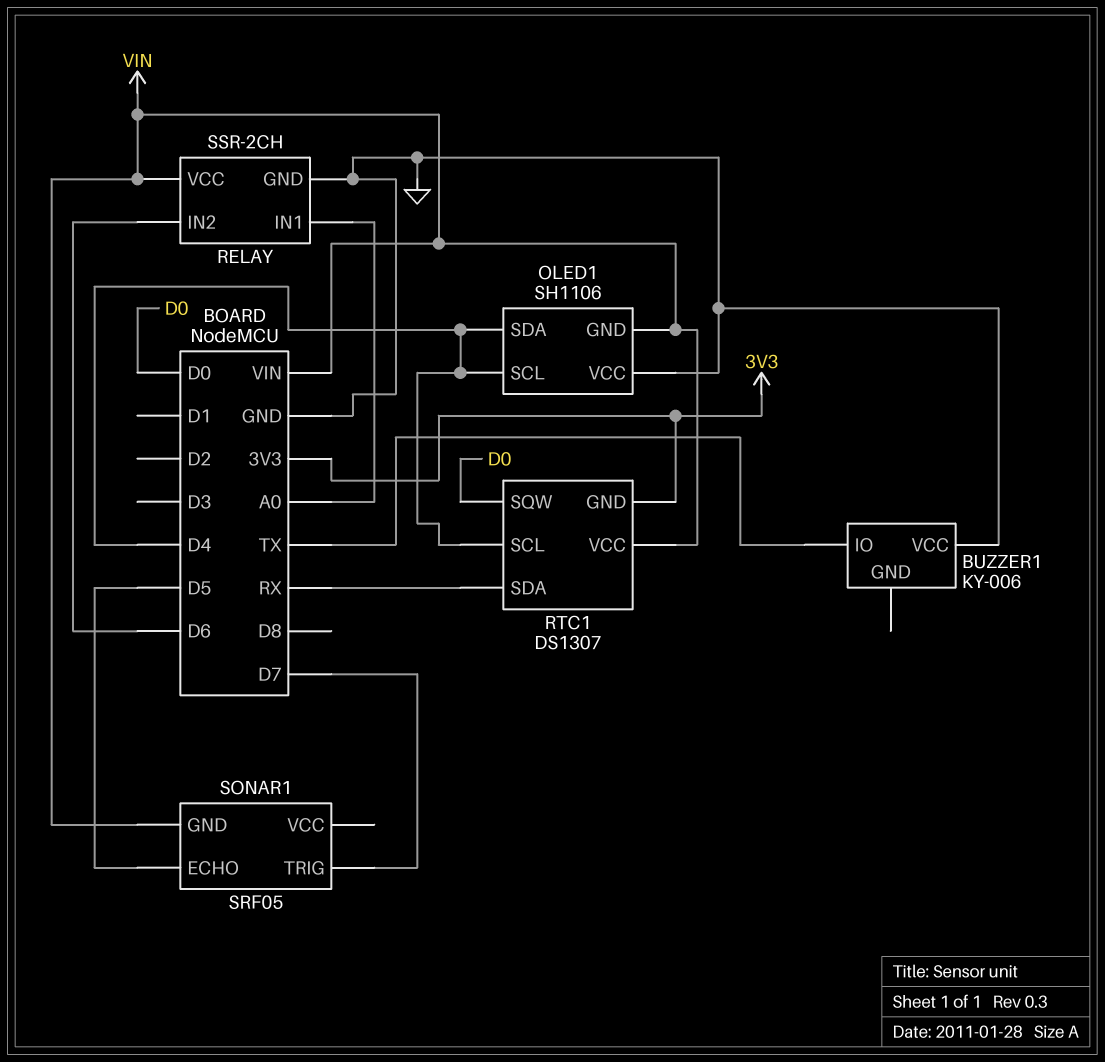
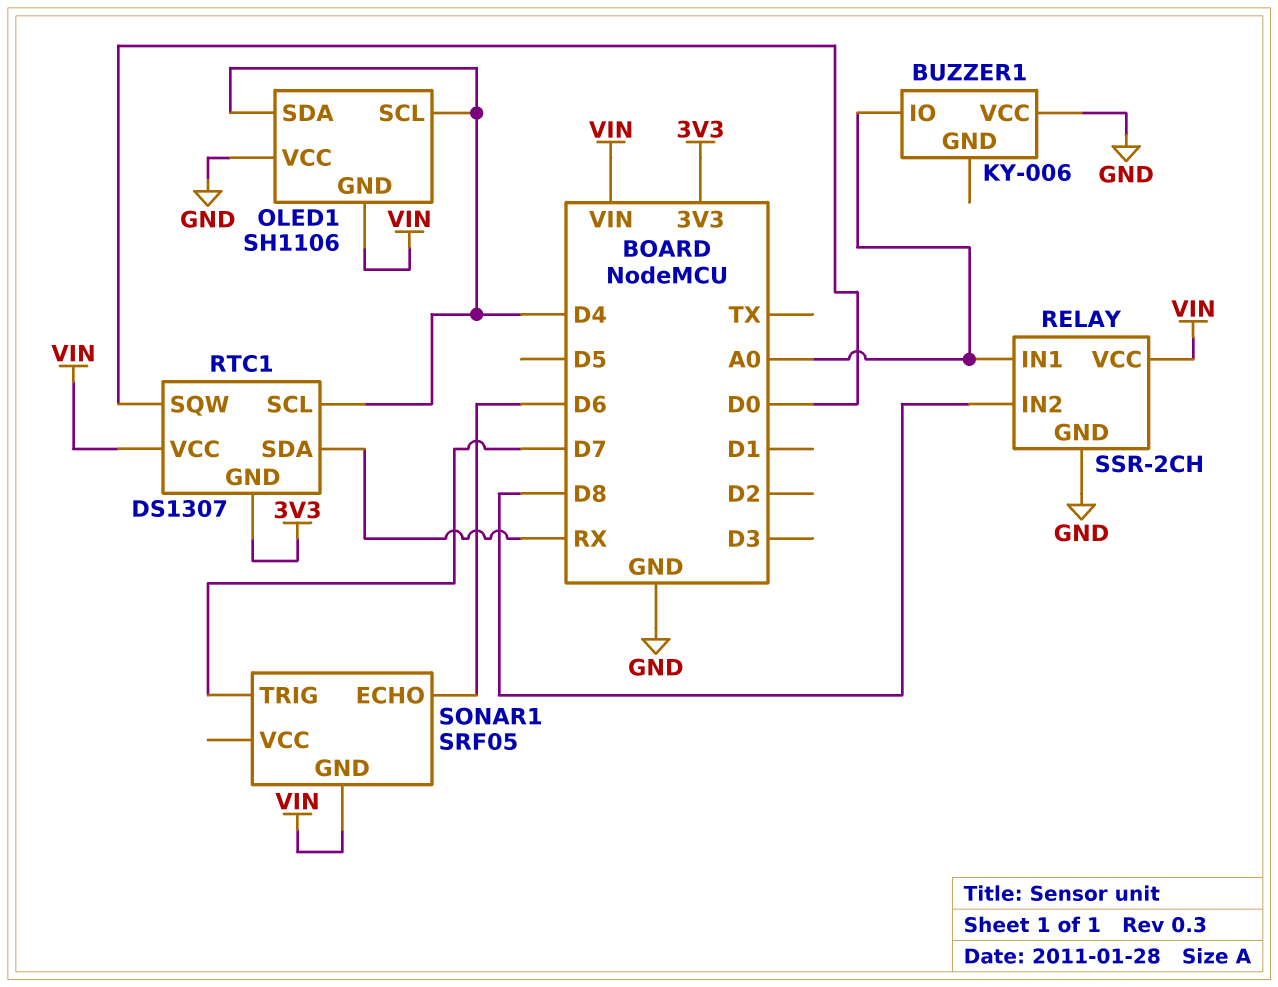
BUZZER1 pin IO: TX -> A0
RELAY pin IN2: D6 -> D8
SONAR1 pin ECHO: D5 -> D6

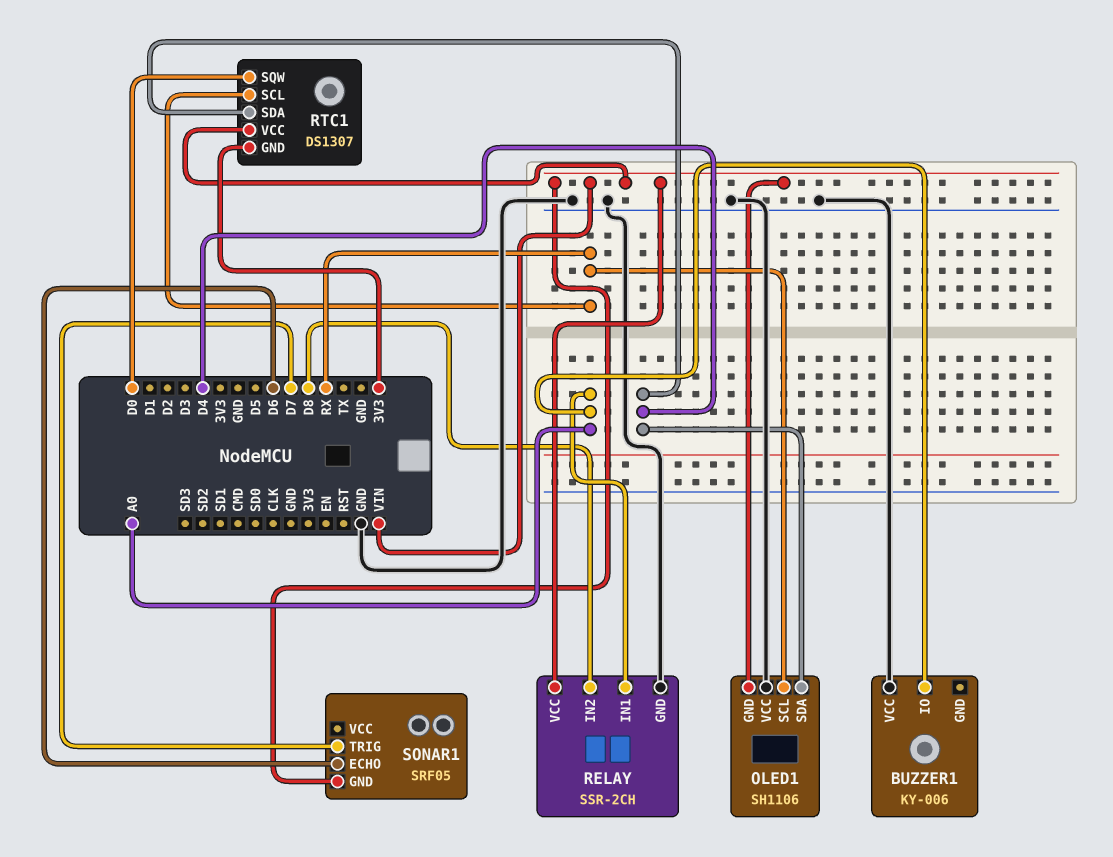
OLED1 pin SCL: D4 -> RX
RTC1 pin SCL: D4 -> RX
RTC1 pin SDA: RX -> D4

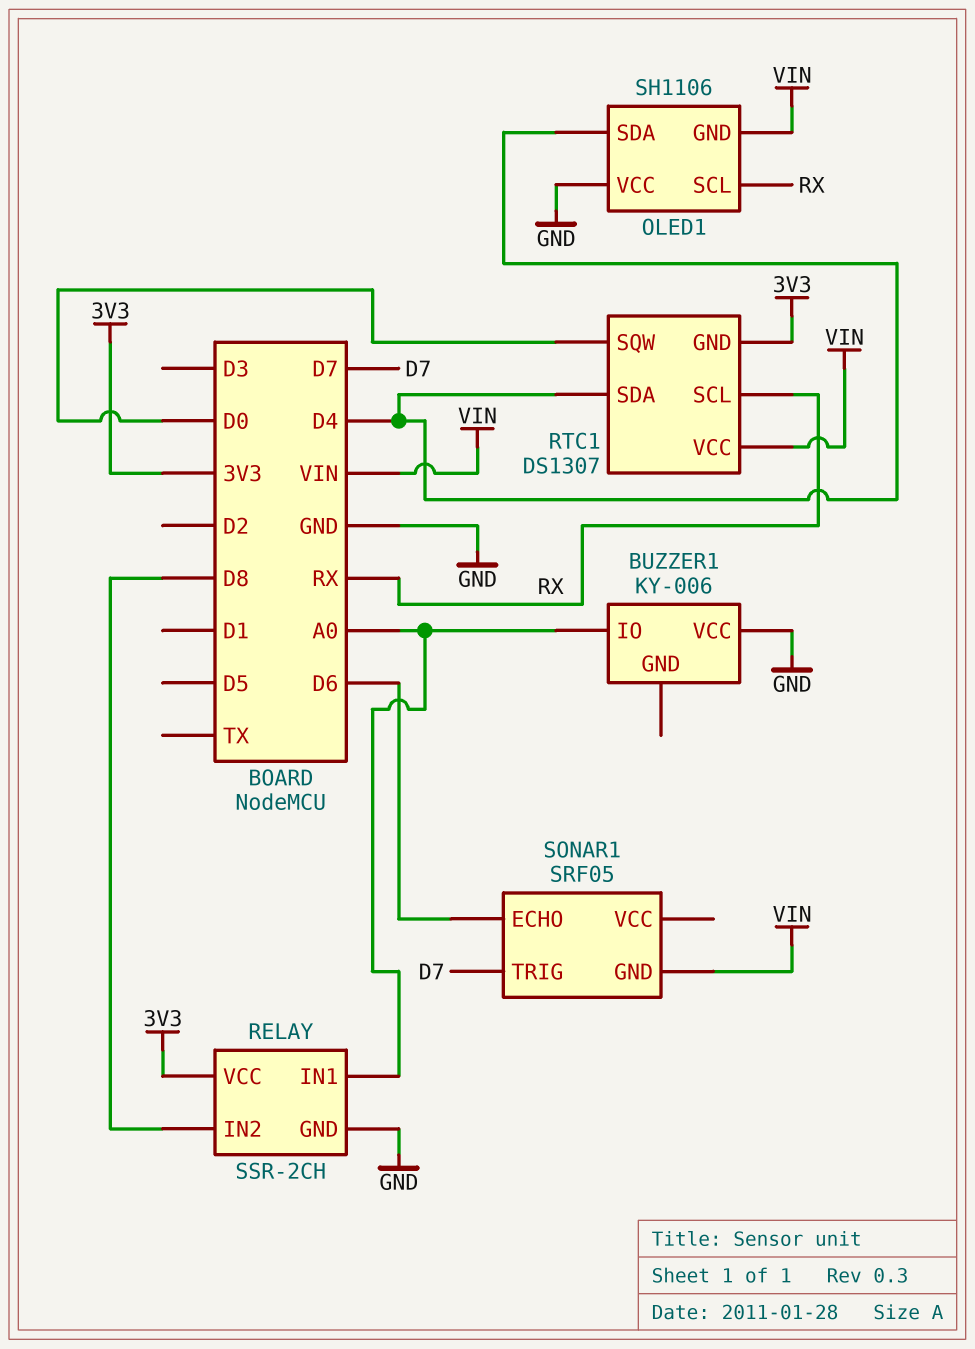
RELAY pin VCC: VIN -> 3V3

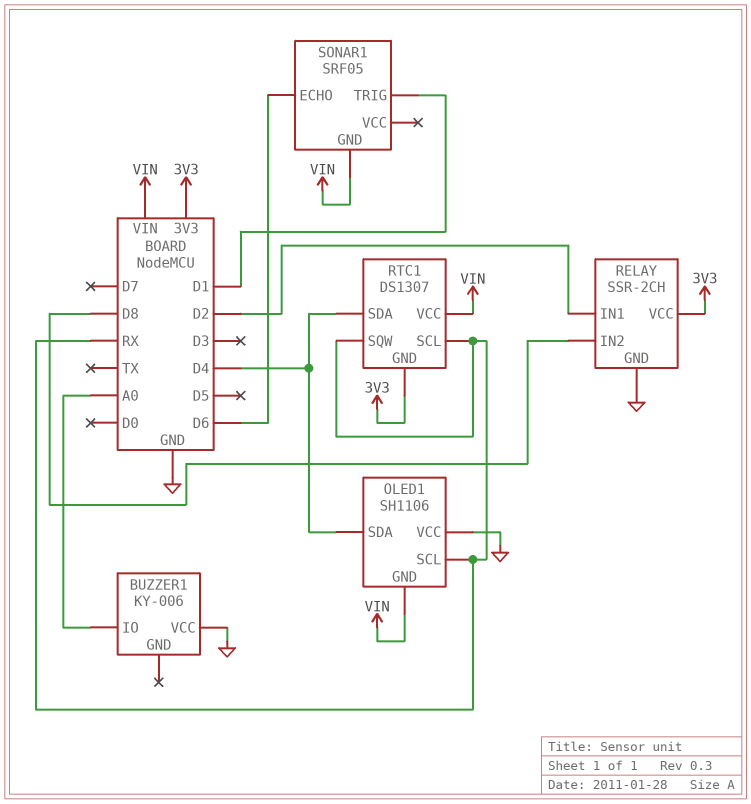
RELAY pin IN1: A0 -> D2
RTC1 pin SQW: D0 -> RX
SONAR1 pin TRIG: D7 -> D1

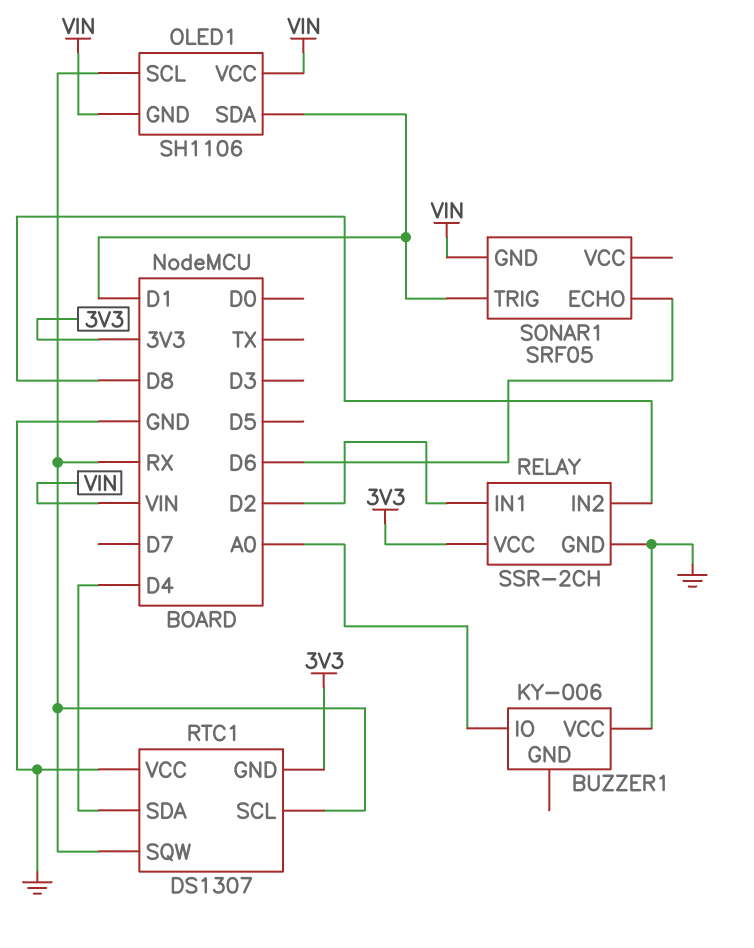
OLED1 pin SDA: D4 -> D1
OLED1 pin VCC: GND -> VIN
RTC1 pin VCC: VIN -> GND

